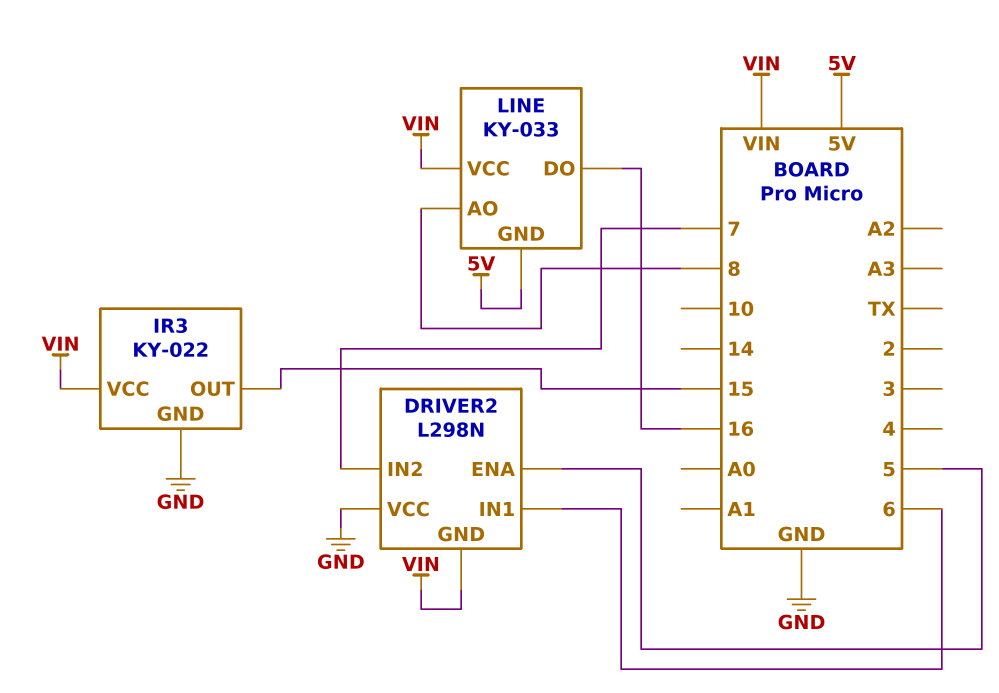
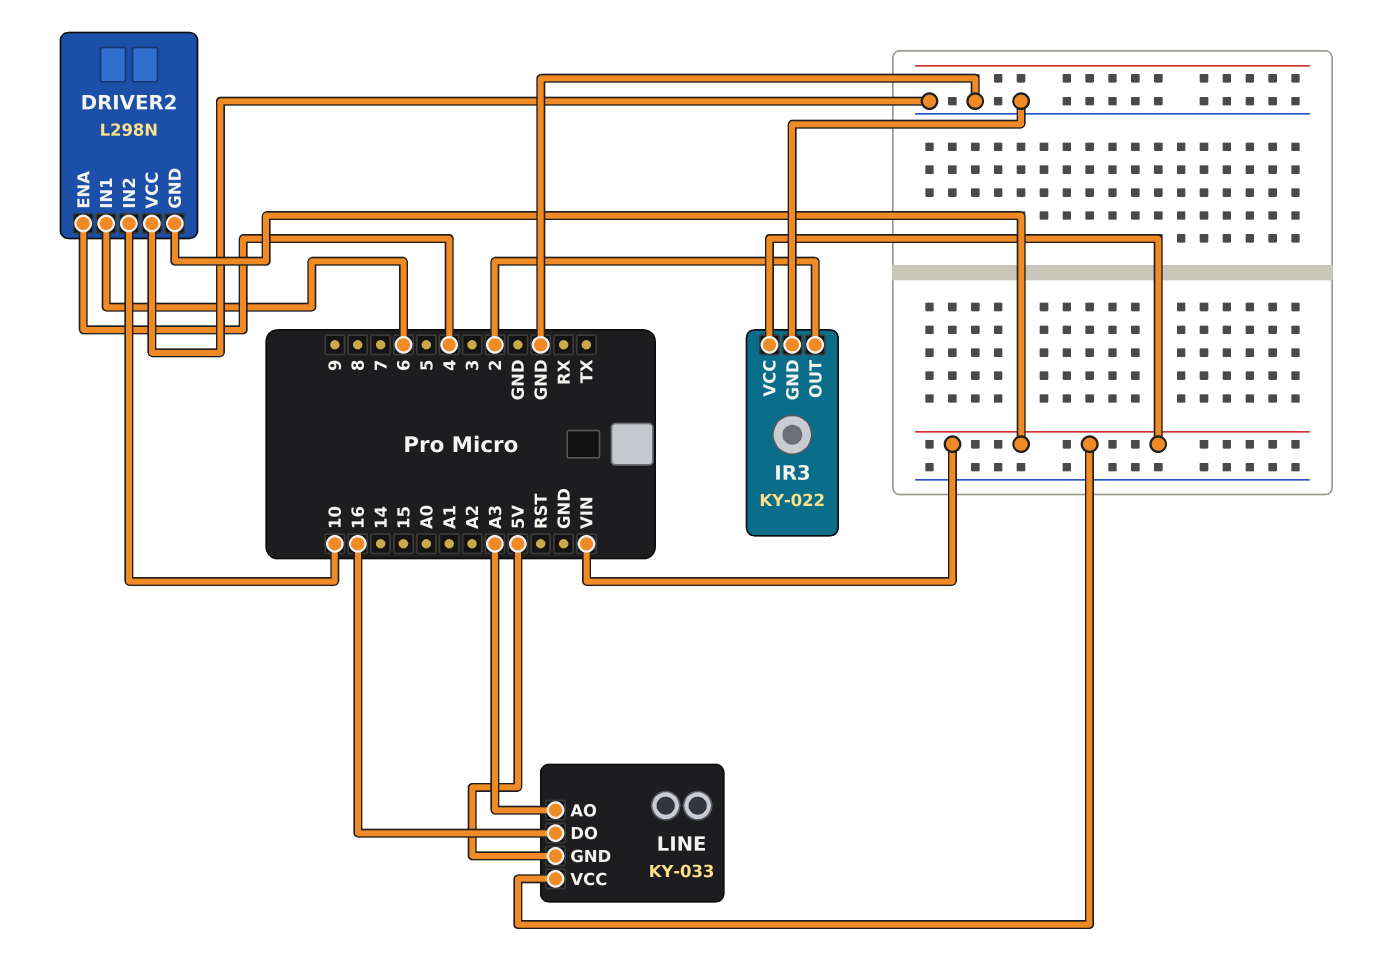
DRIVER2 pin ENA: 5 -> 4
DRIVER2 pin IN2: 7 -> 10
IR3 pin OUT: 15 -> 2
LINE pin AO: 8 -> A3

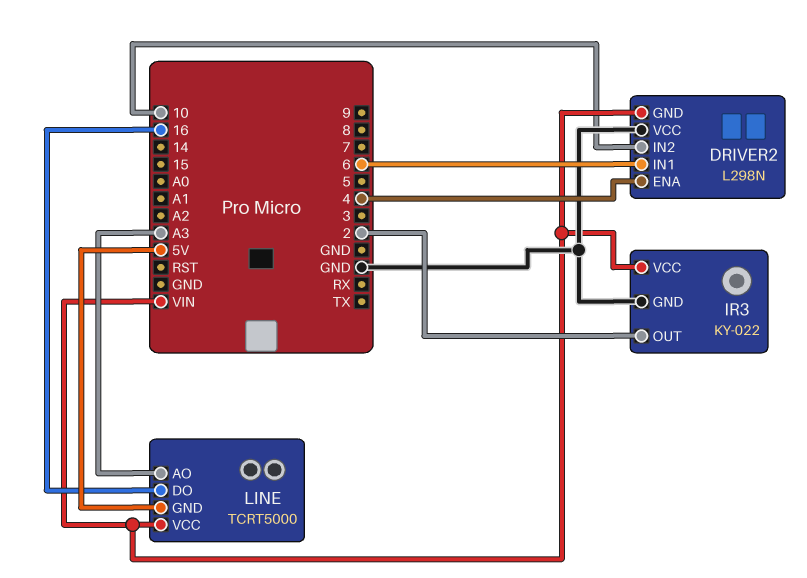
LINE: KY-033 -> TCRT5000

